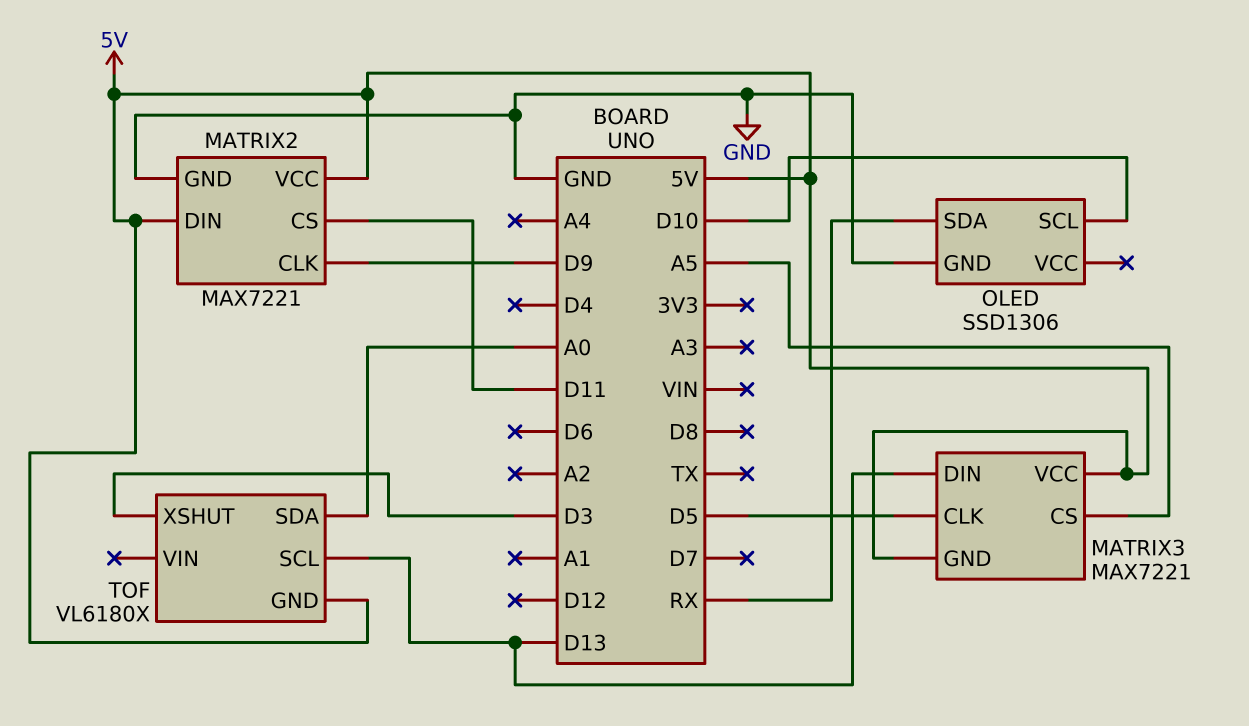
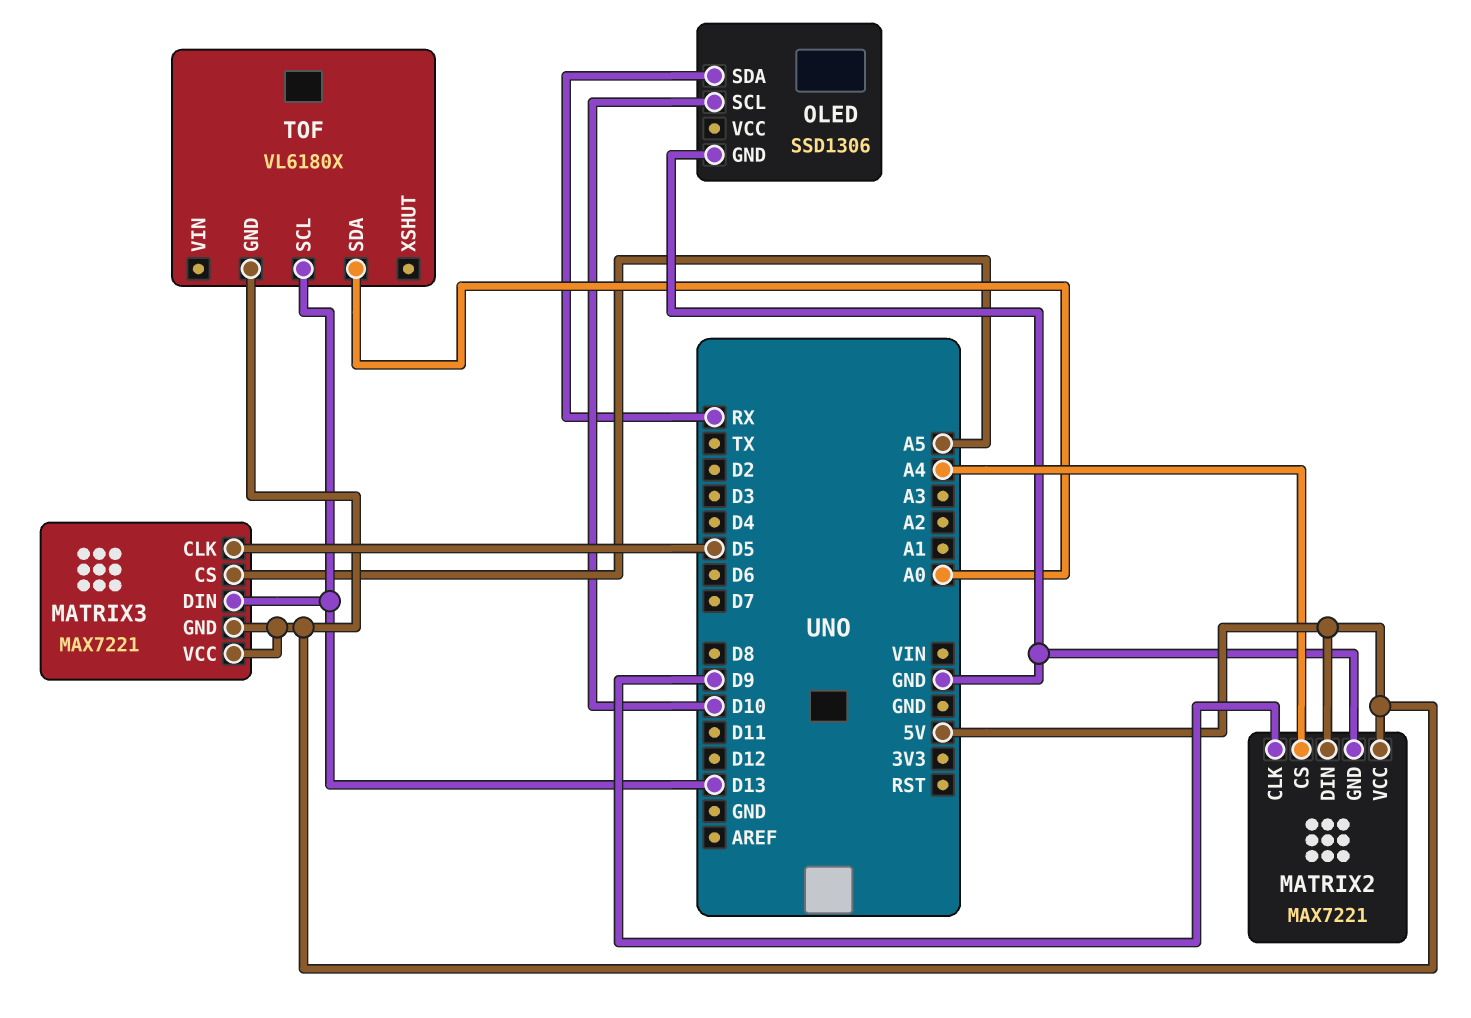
MATRIX2 pin CS: D11 -> A4
TOF pin XSHUT: D3 -> none

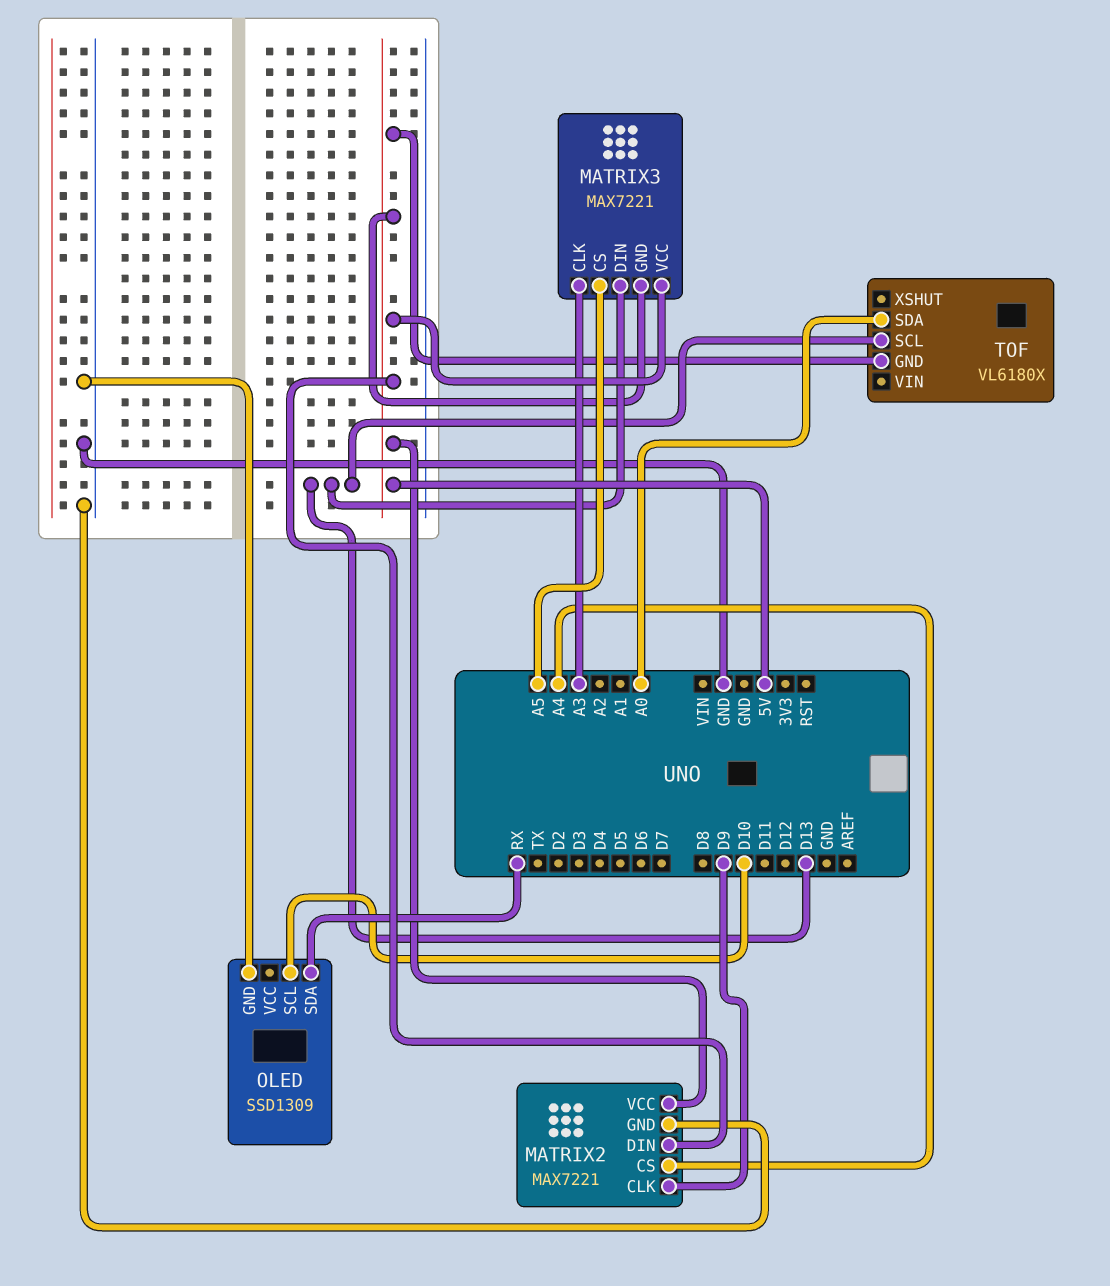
MATRIX3 pin CLK: D5 -> A3
OLED: SSD1306 -> SSD1309

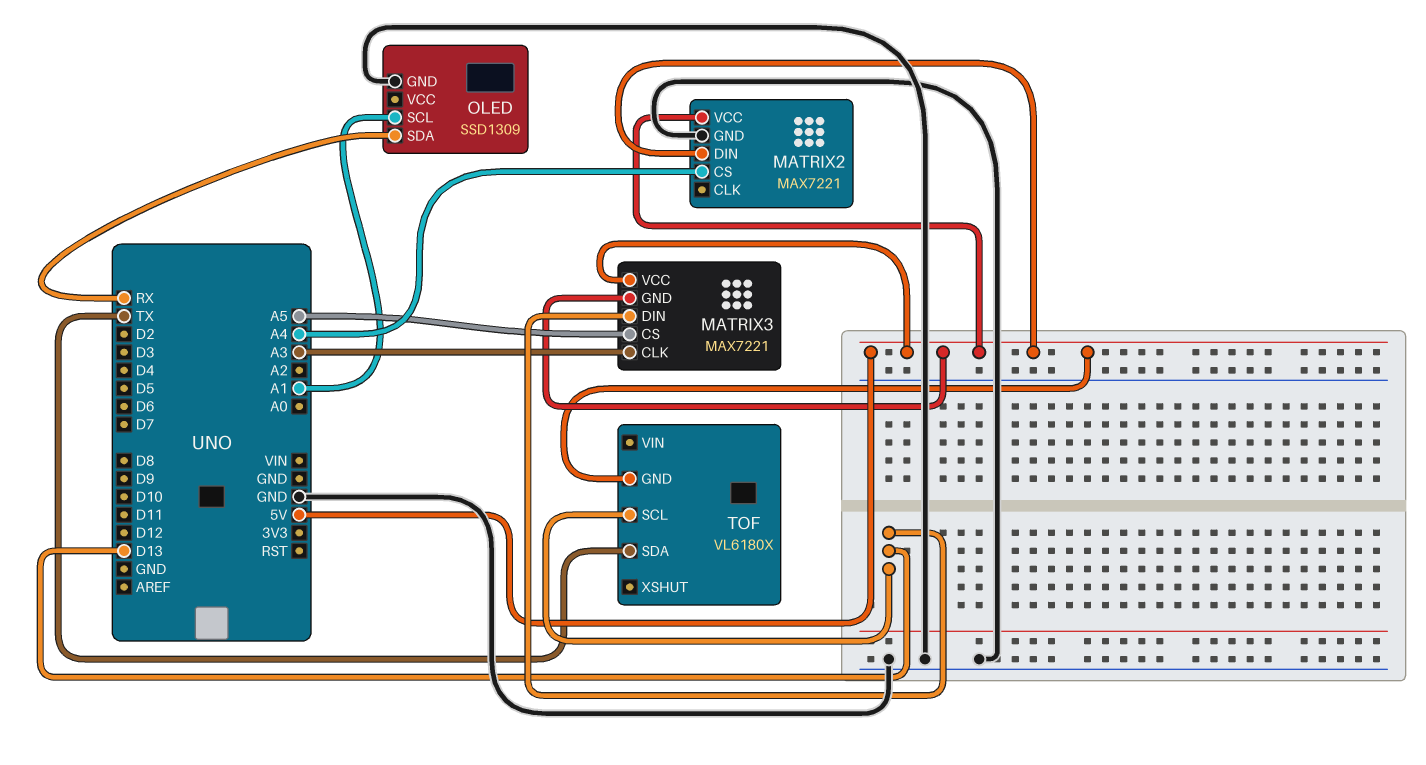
MATRIX2 pin CLK: D9 -> none
OLED pin SCL: D10 -> A1
TOF pin SDA: A0 -> TX

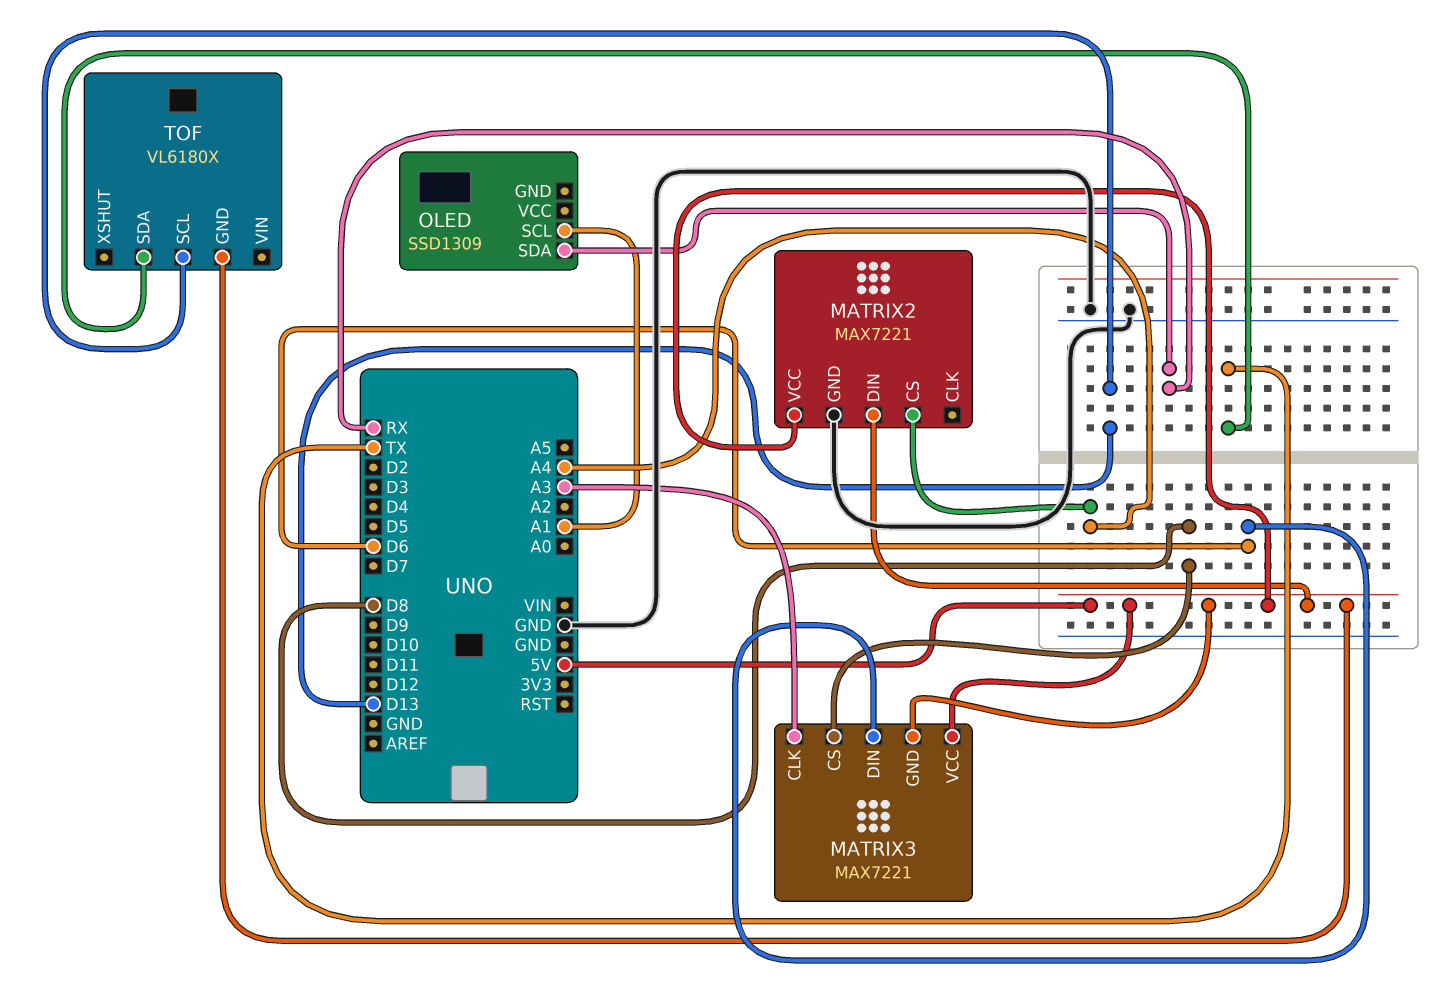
MATRIX3 pin CS: A5 -> D8
MATRIX3 pin DIN: D13 -> D6
OLED pin GND: GND -> none

